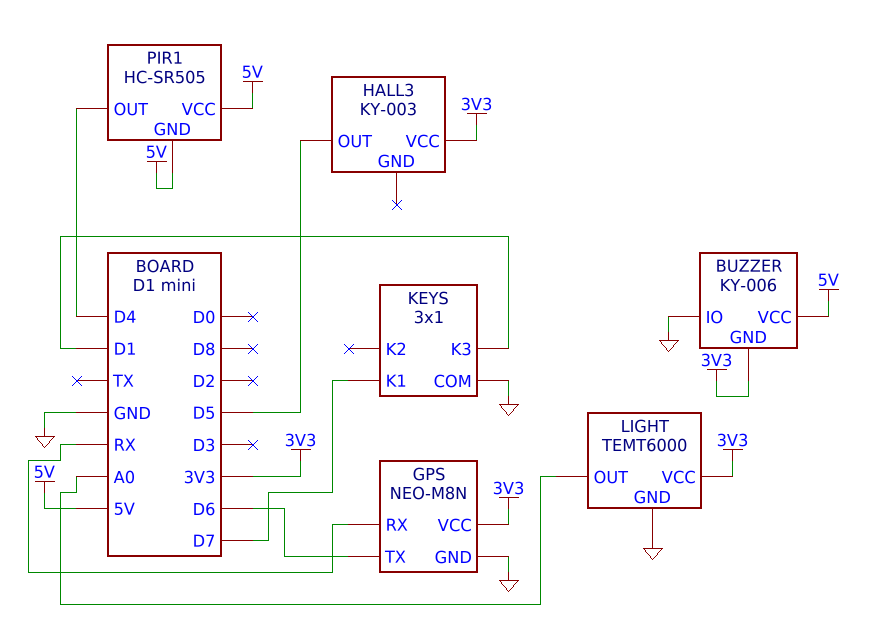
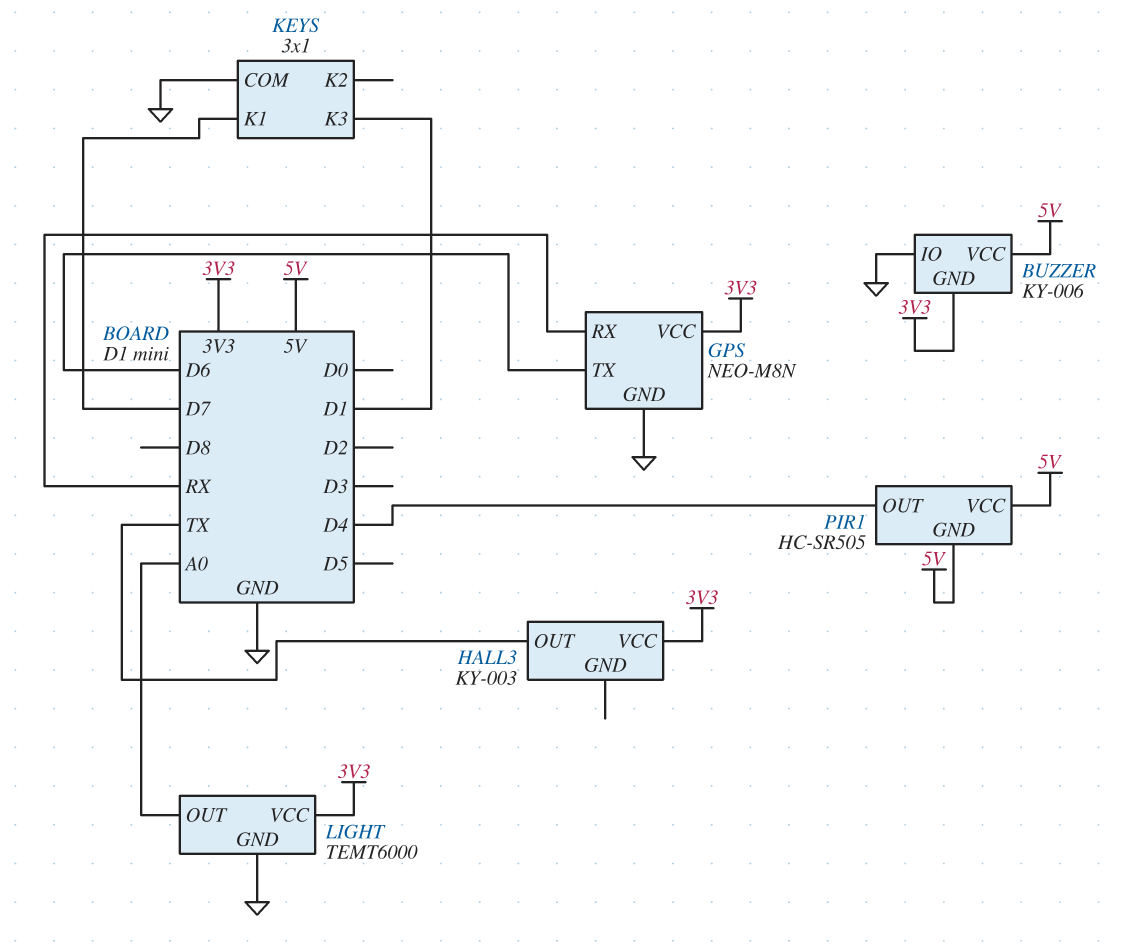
HALL3 pin OUT: D5 -> TX

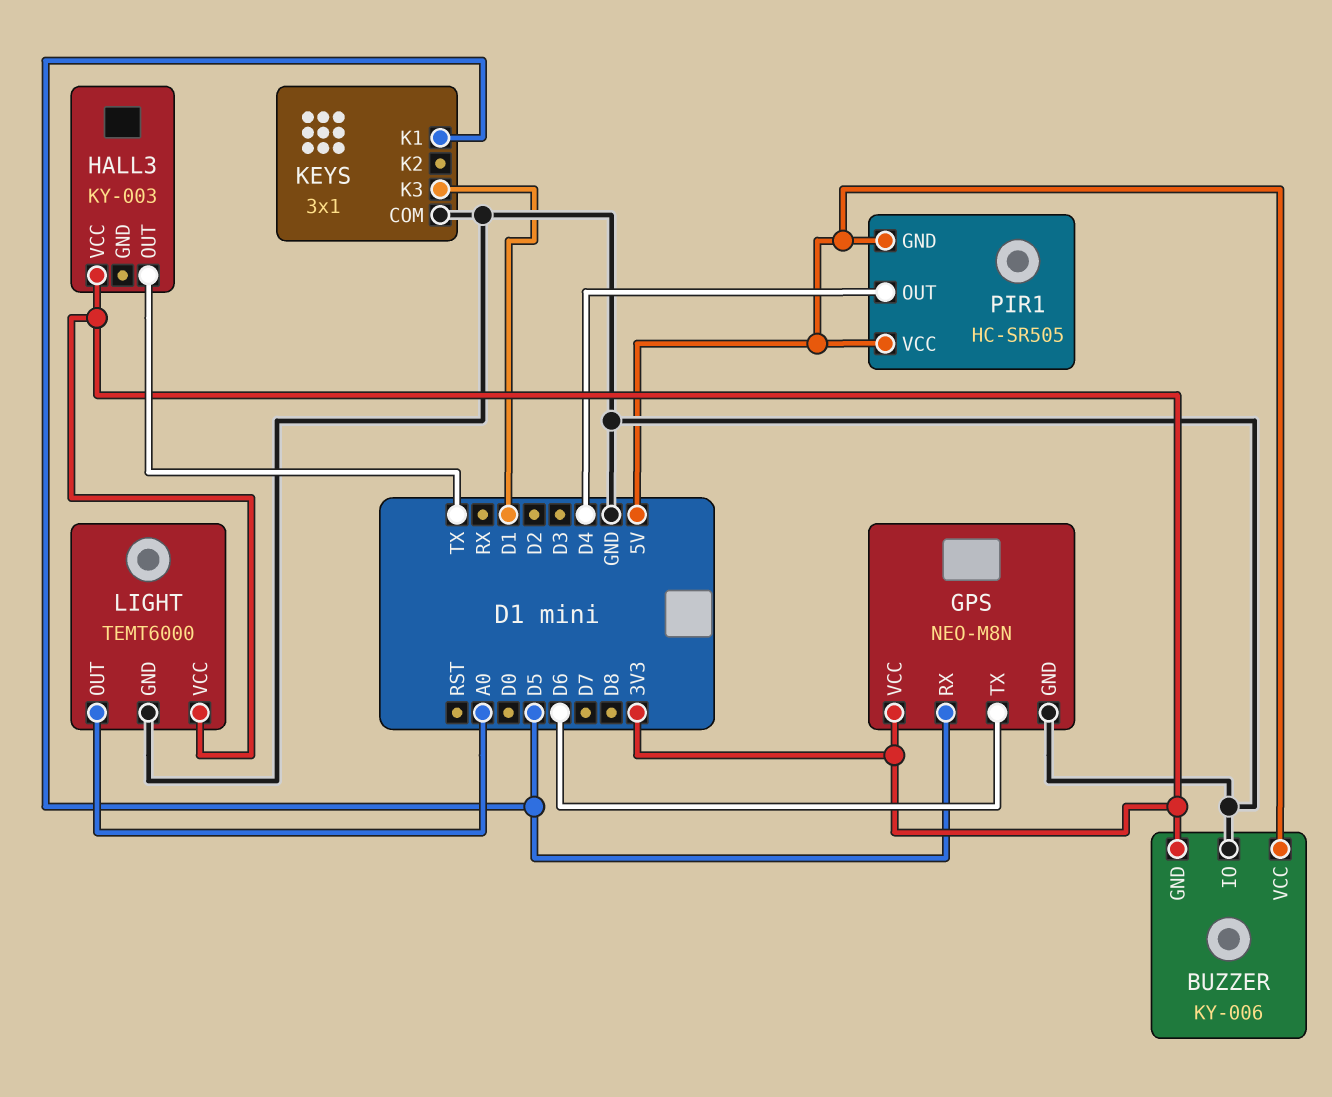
GPS pin RX: RX -> D5
KEYS pin K1: D7 -> D5

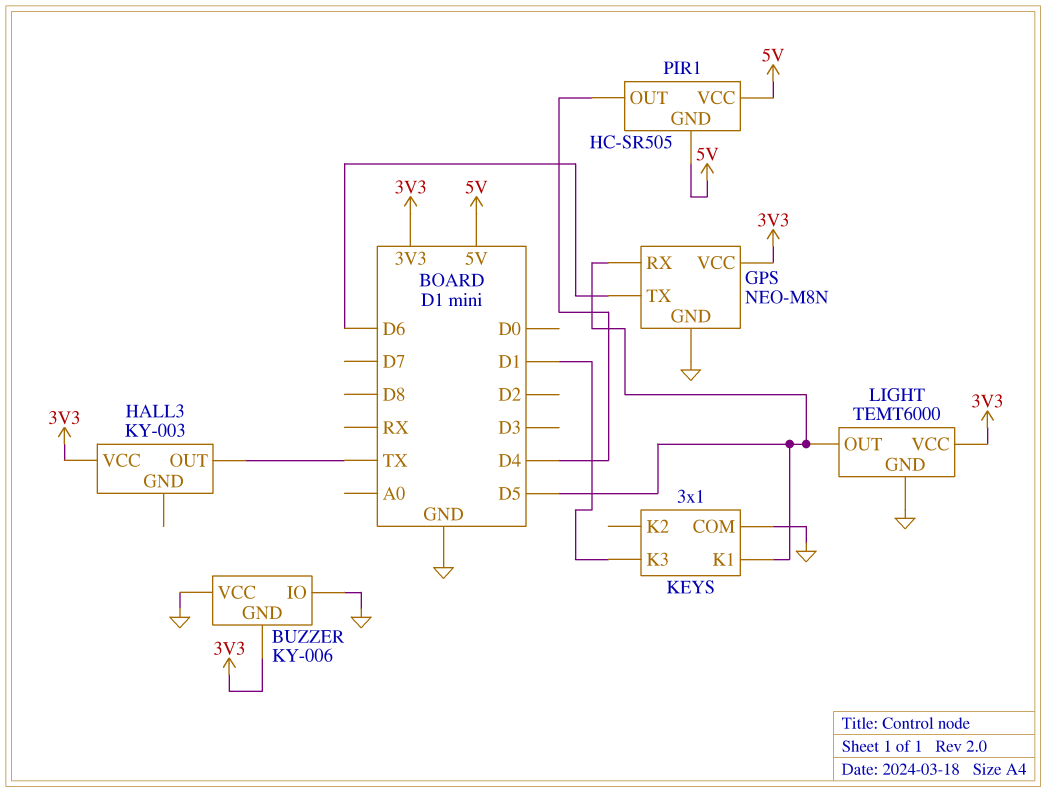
BUZZER pin VCC: 5V -> GND
LIGHT pin OUT: A0 -> D5

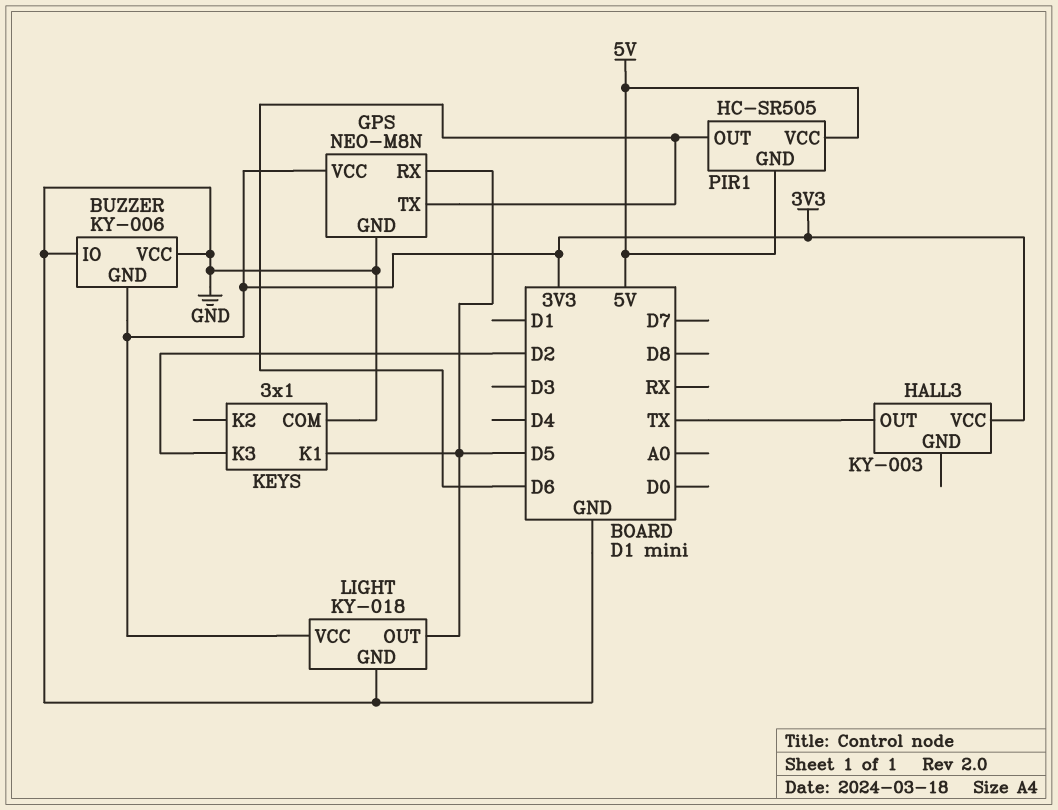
KEYS pin K3: D1 -> D2
LIGHT: TEMT6000 -> KY-018
PIR1 pin OUT: D4 -> D6

